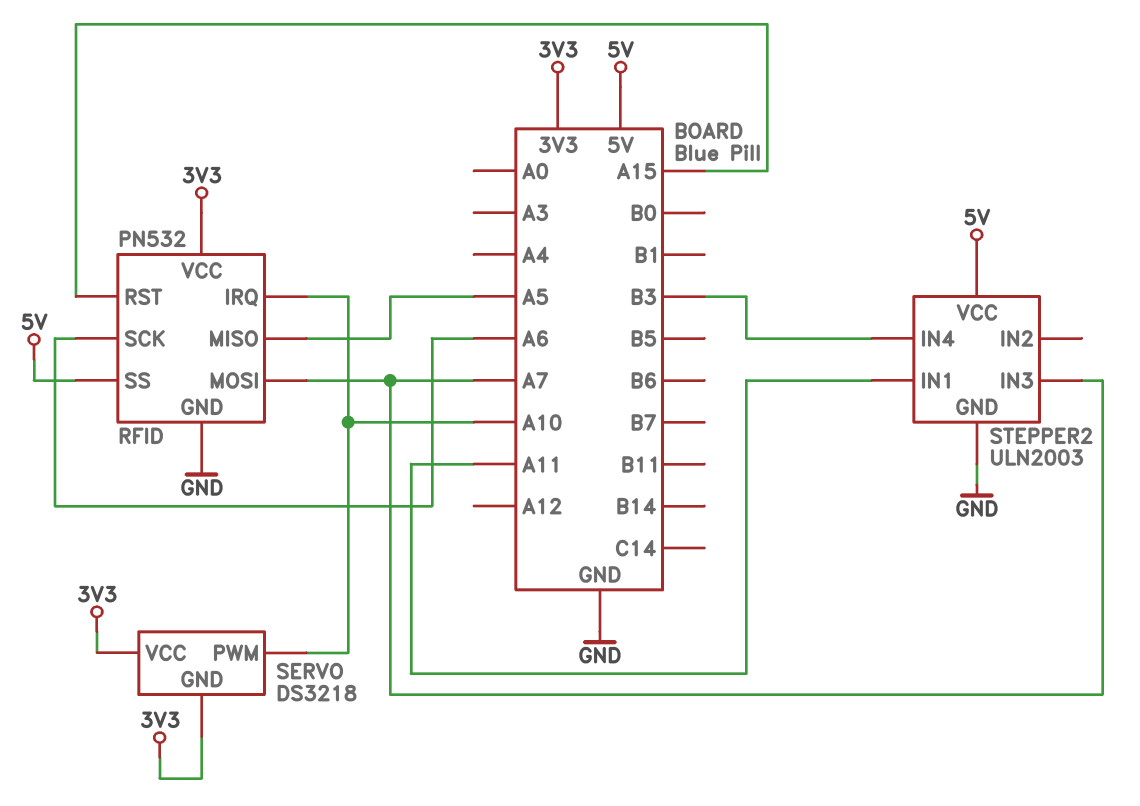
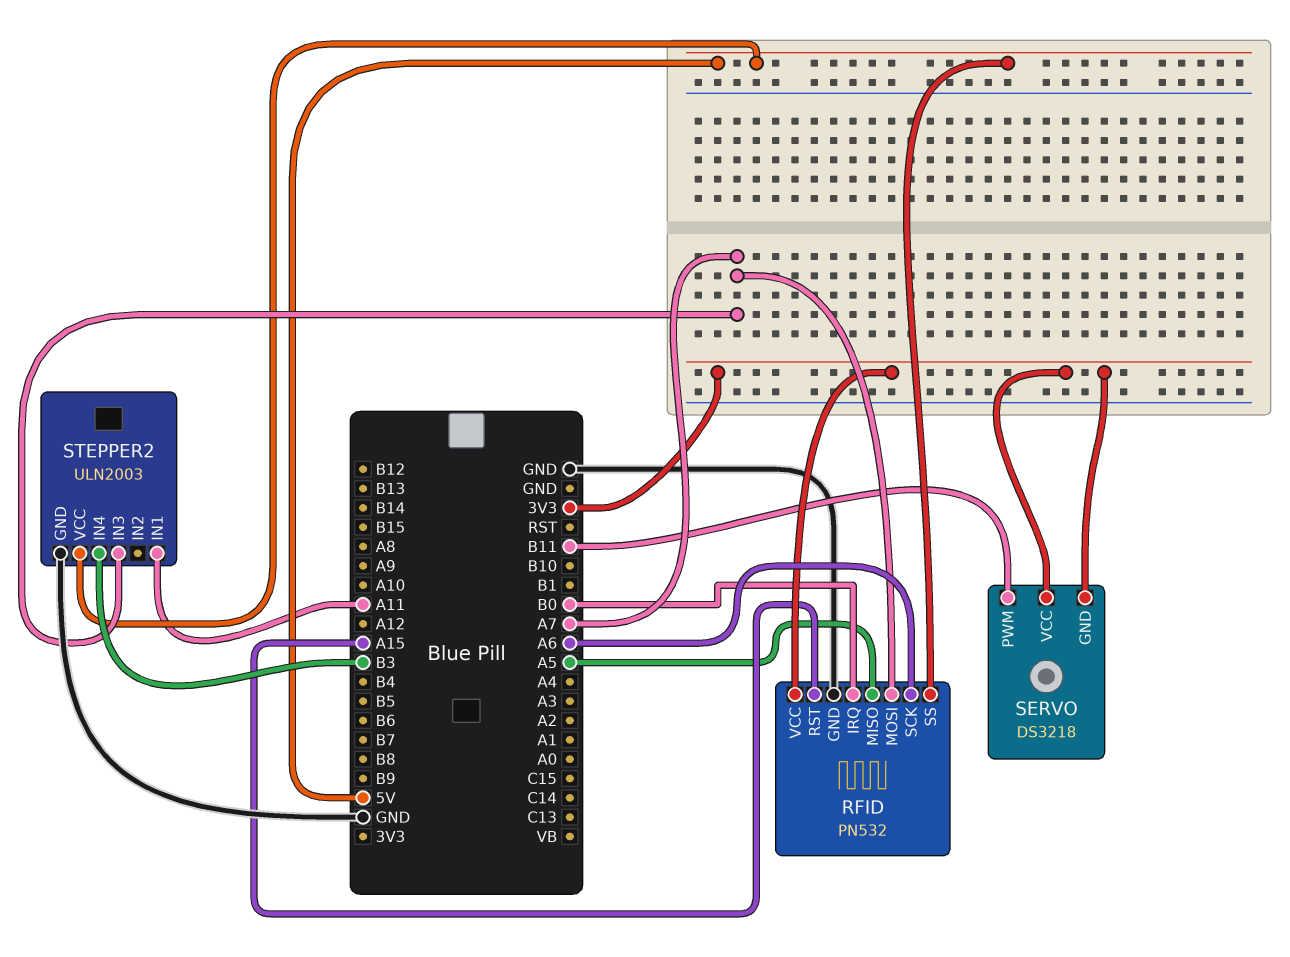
RFID pin IRQ: A10 -> B0
SERVO pin PWM: A10 -> B11

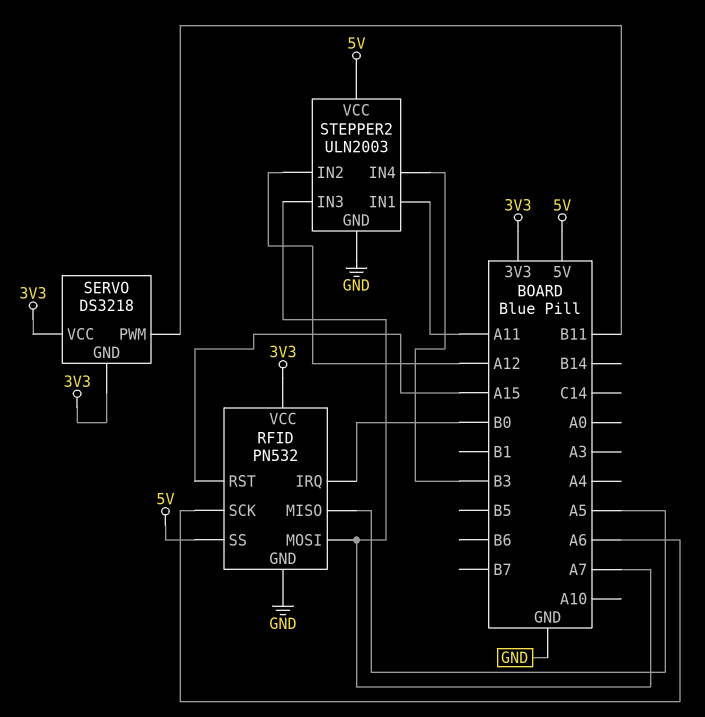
STEPPER2 pin IN2: none -> A12

